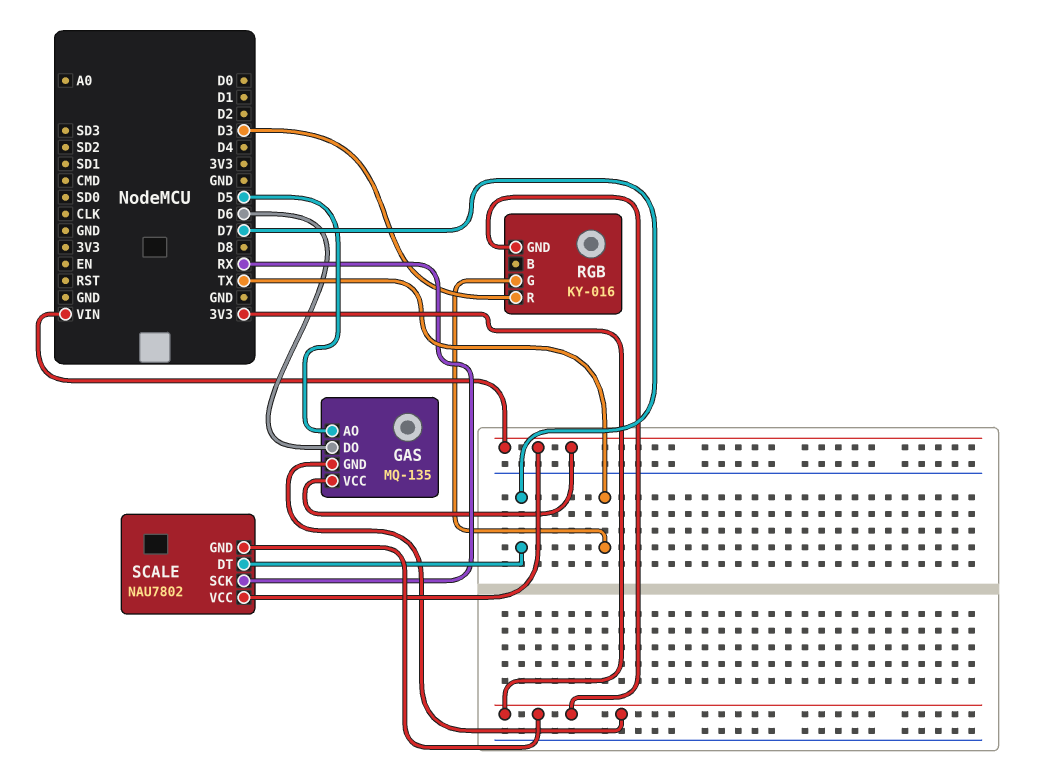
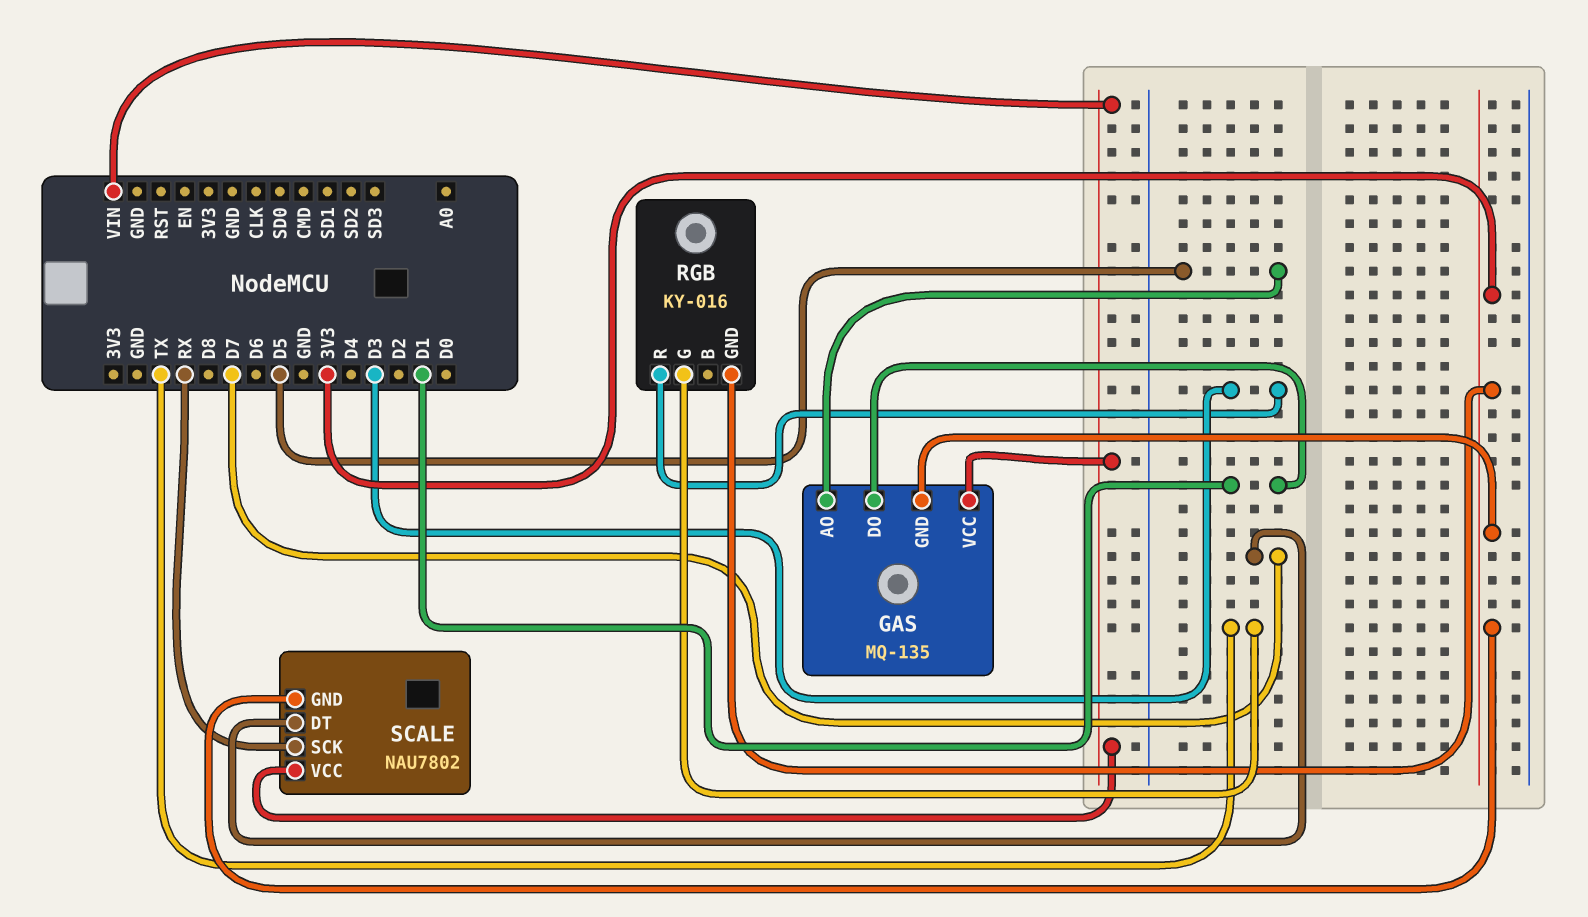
GAS pin DO: D6 -> D1

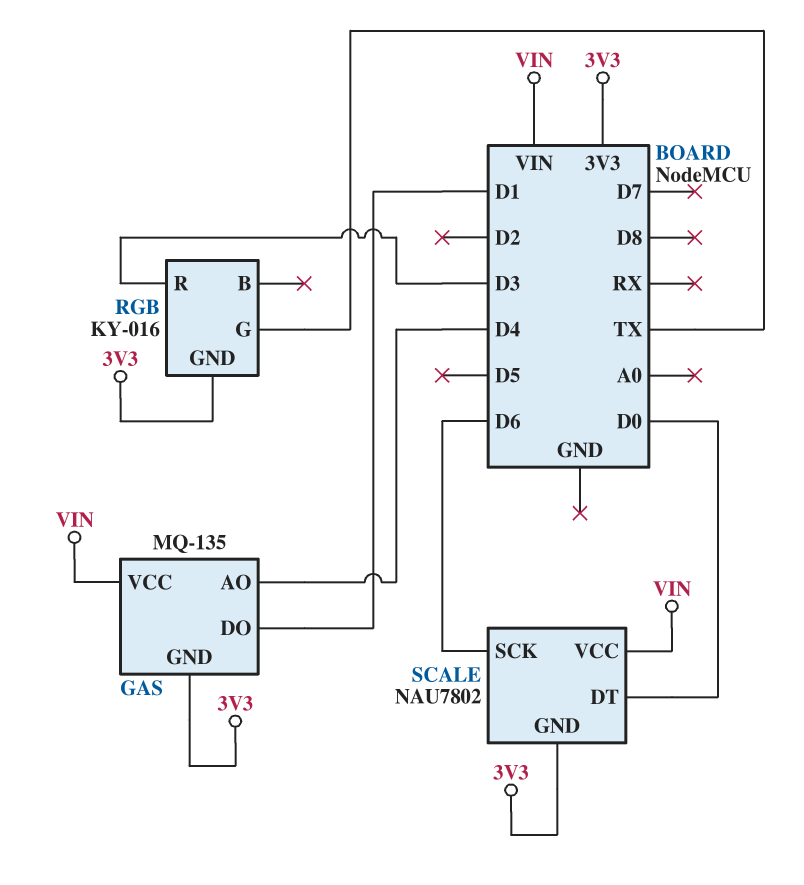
GAS pin AO: D5 -> D4
SCALE pin DT: D7 -> D0
SCALE pin SCK: RX -> D6

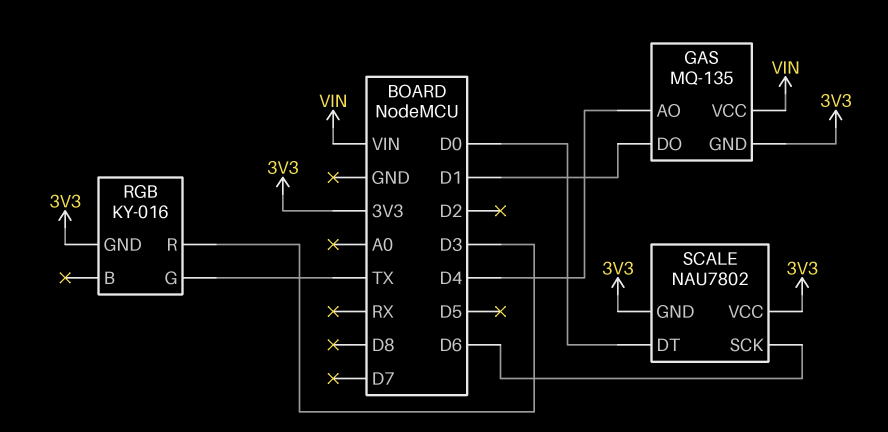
SCALE pin VCC: VIN -> 3V3

